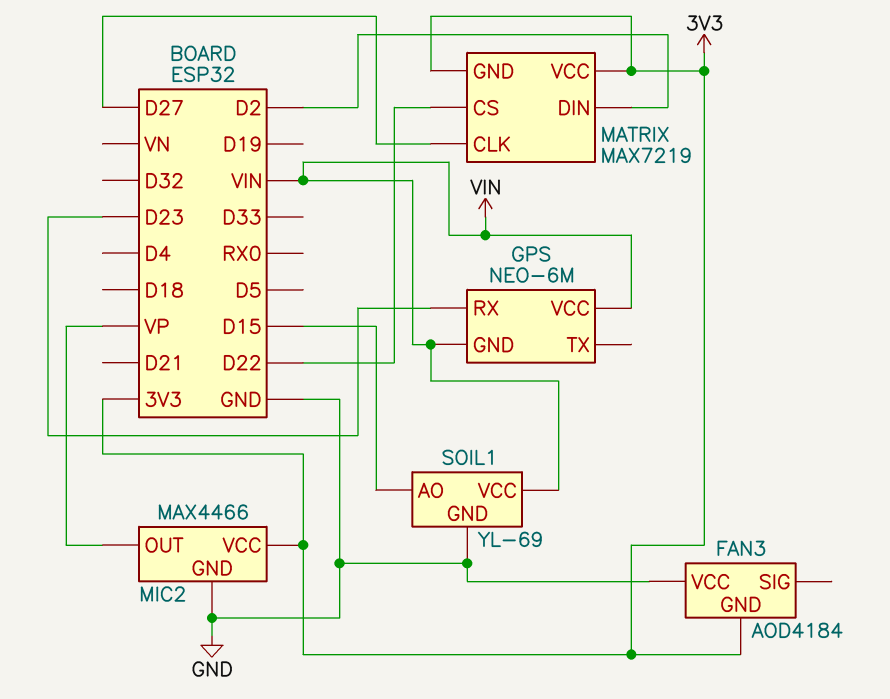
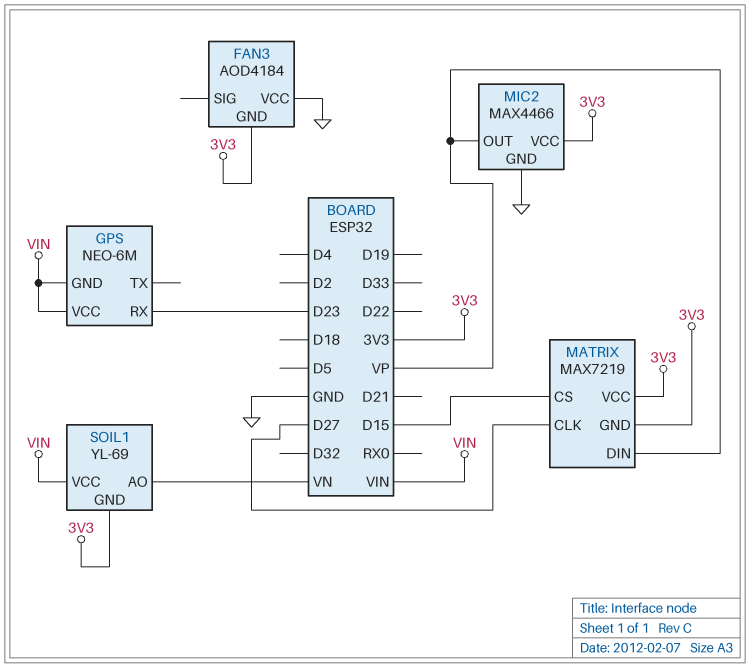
MATRIX pin CS: D22 -> D15
MATRIX pin DIN: D2 -> VP
SOIL1 pin AO: D15 -> VN
SOIL1 pin GND: GND -> 3V3

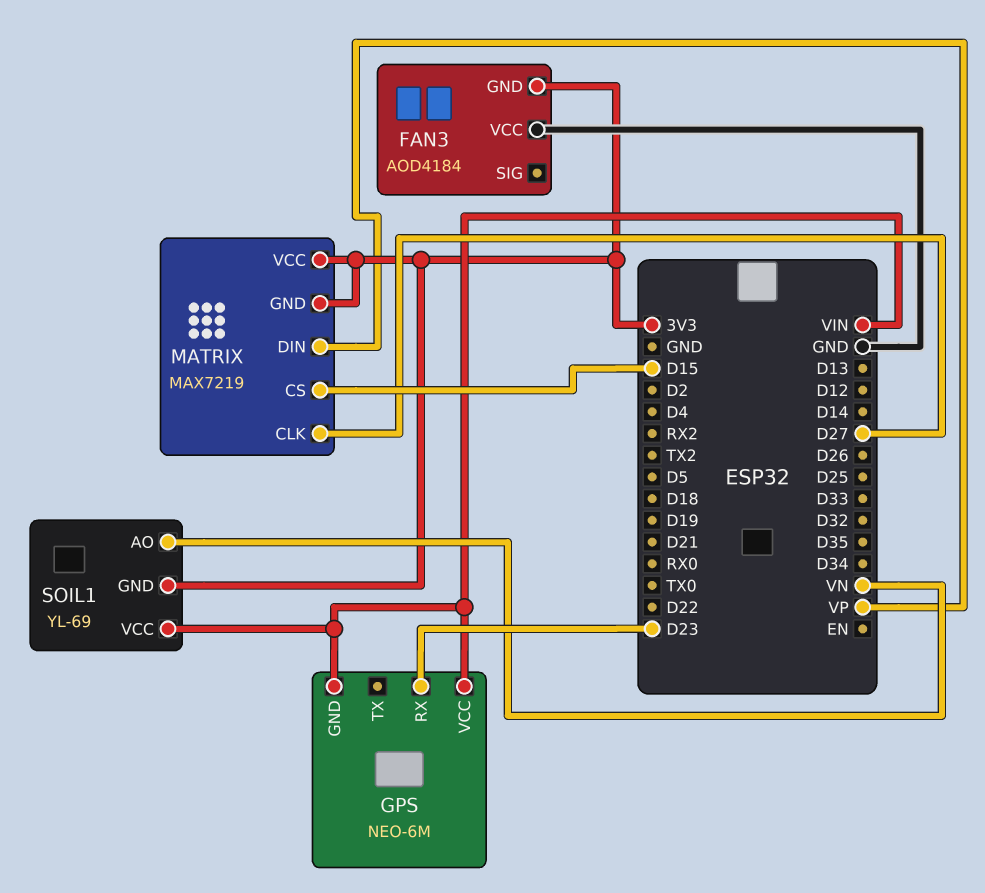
MIC2: MAX4466 -> none
MIC2 pin GND: GND -> none
MIC2 pin OUT: VP -> none
MIC2 pin VCC: 3V3 -> none

